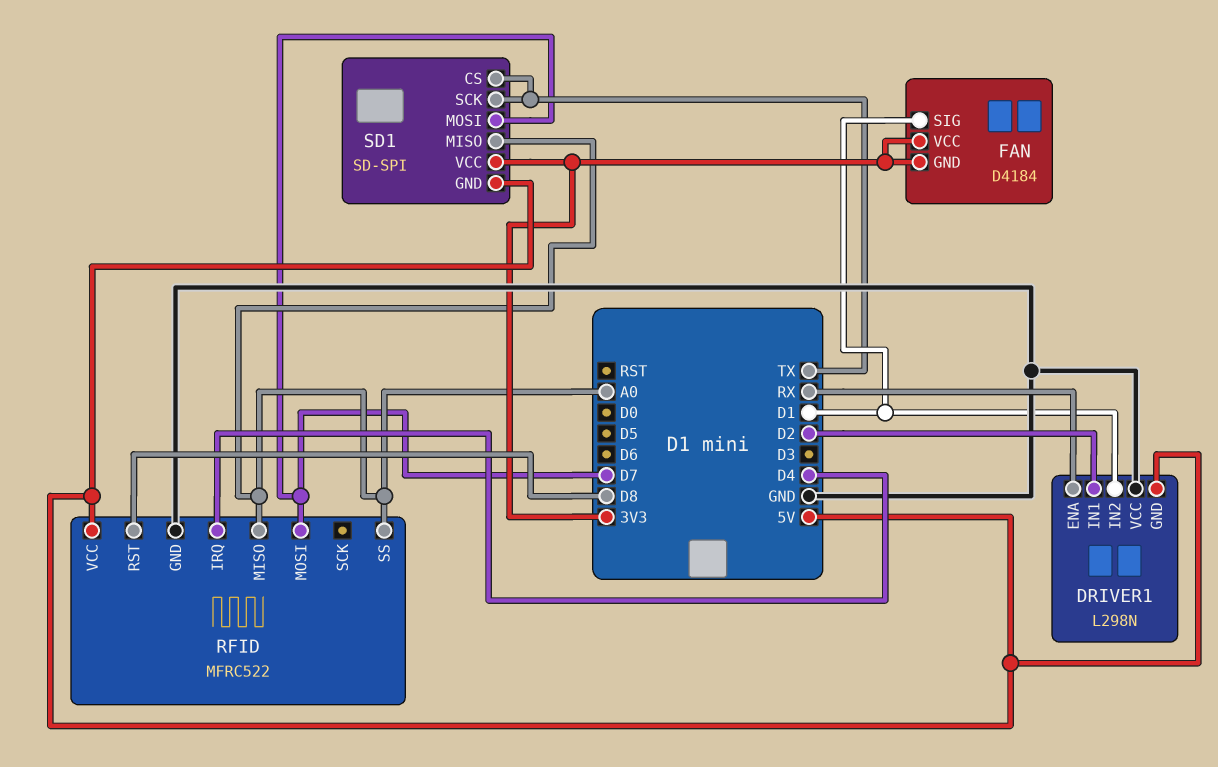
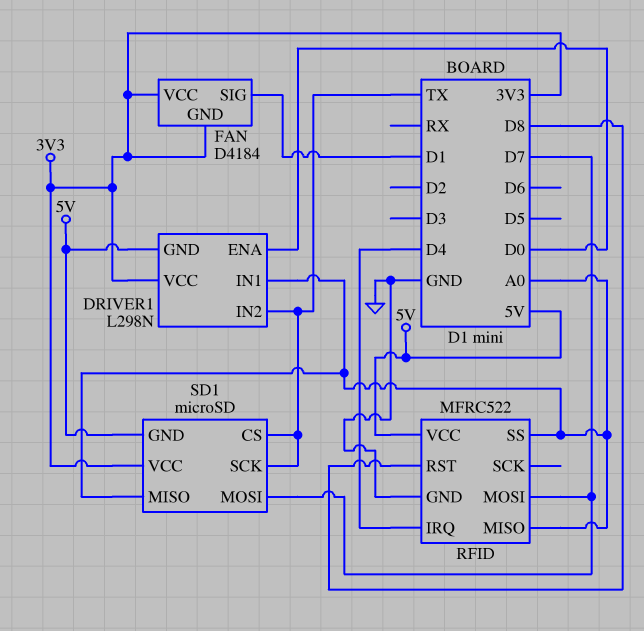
DRIVER1 pin ENA: RX -> D0
DRIVER1 pin IN1: D2 -> A0
DRIVER1 pin IN2: D1 -> TX
DRIVER1 pin VCC: GND -> 3V3
SD1: SD-SPI -> microSD

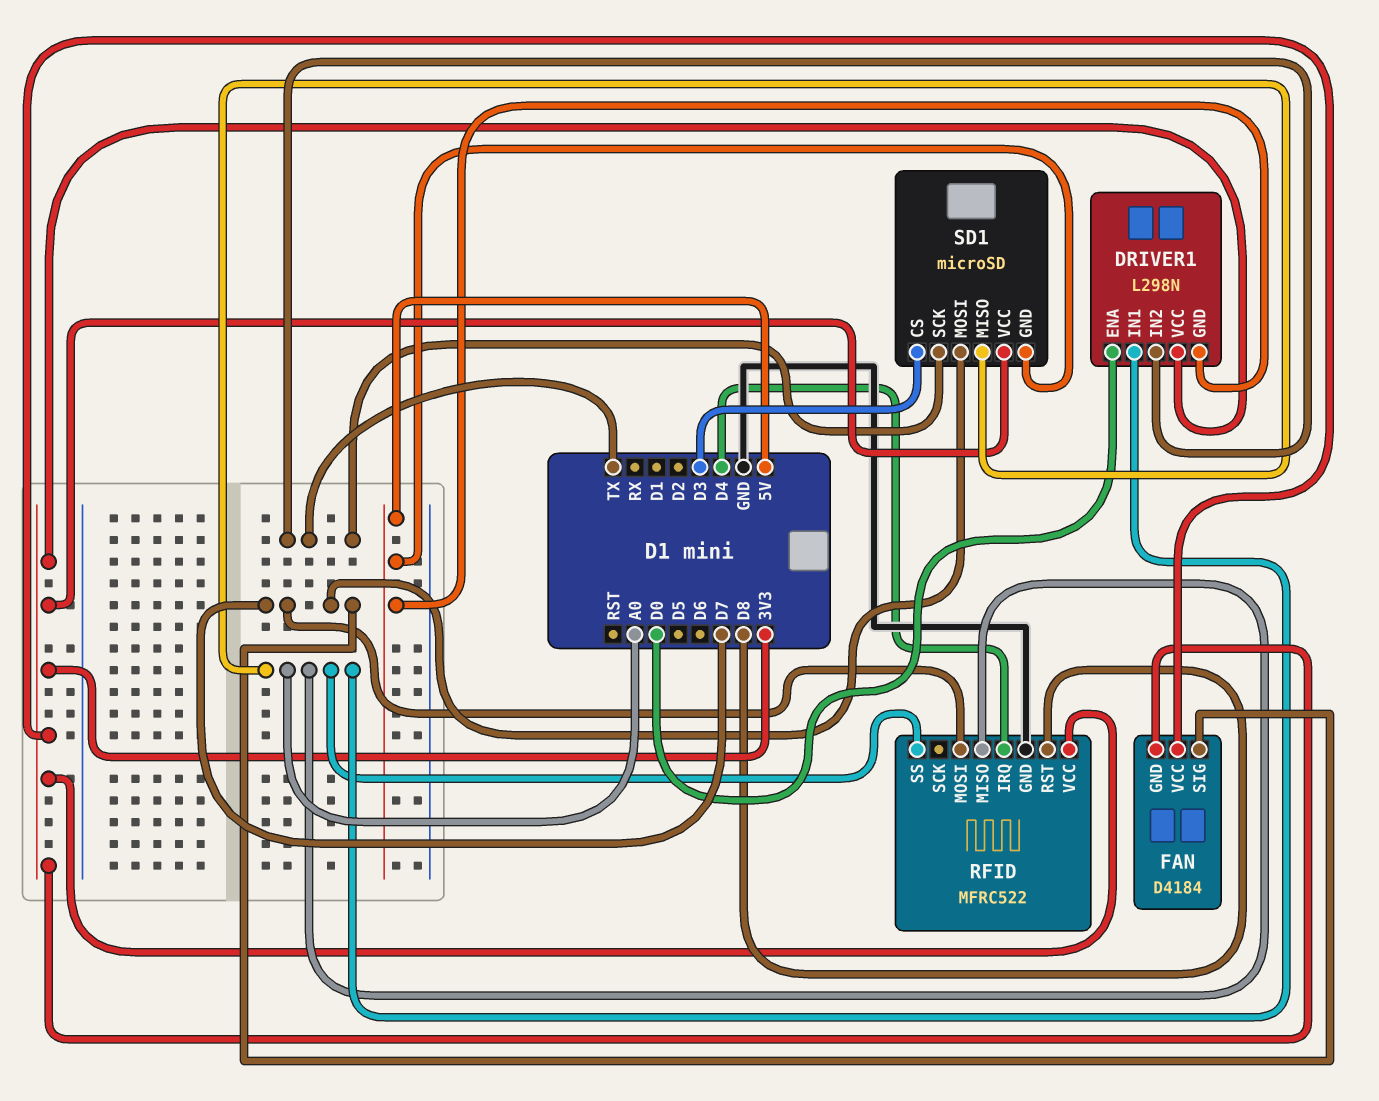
FAN pin SIG: D1 -> D7
RFID pin VCC: 5V -> 3V3
SD1 pin CS: TX -> D3

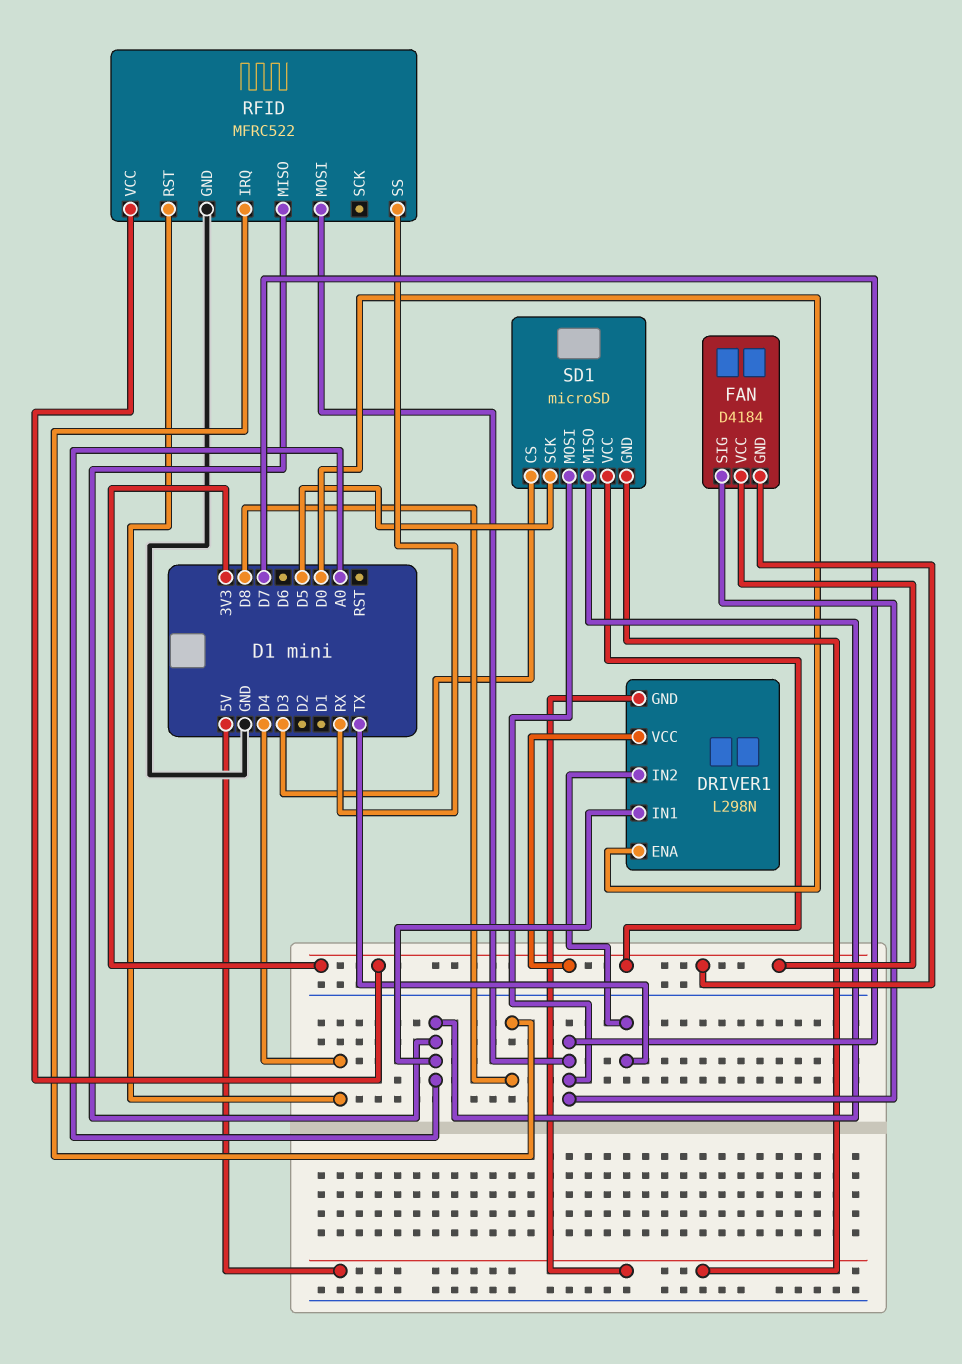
RFID pin IRQ: D4 -> D8
RFID pin RST: D8 -> D4
RFID pin SS: A0 -> RX
SD1 pin SCK: TX -> D5

